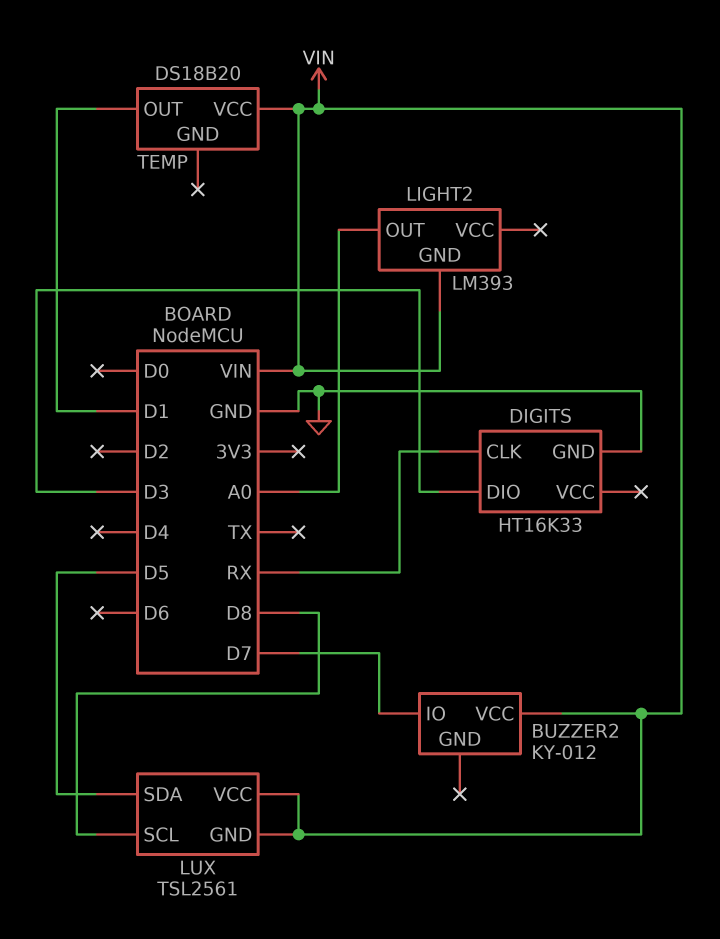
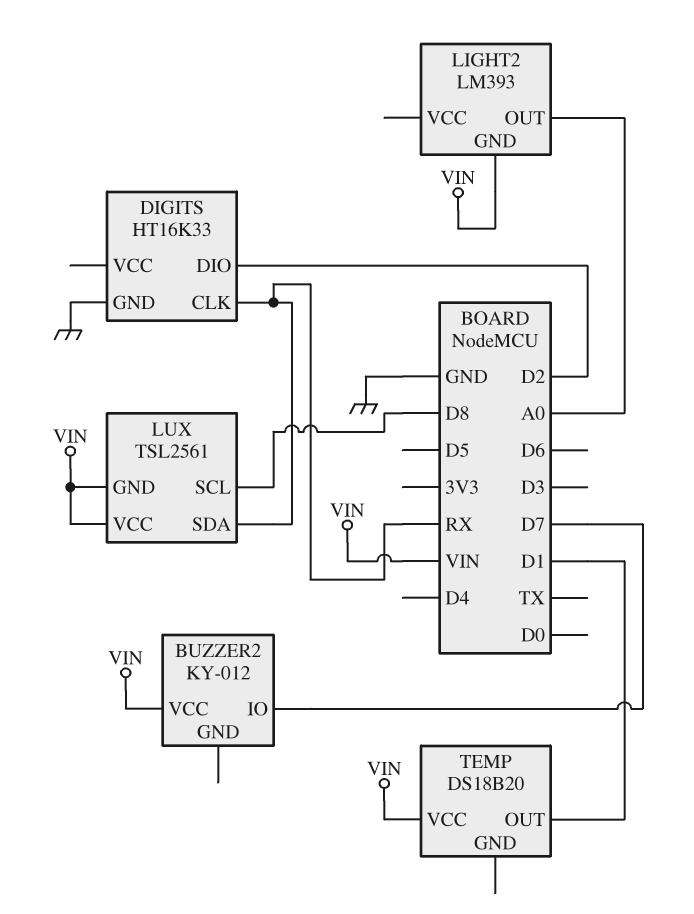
DIGITS pin DIO: D3 -> D2
LUX pin SDA: D5 -> RX

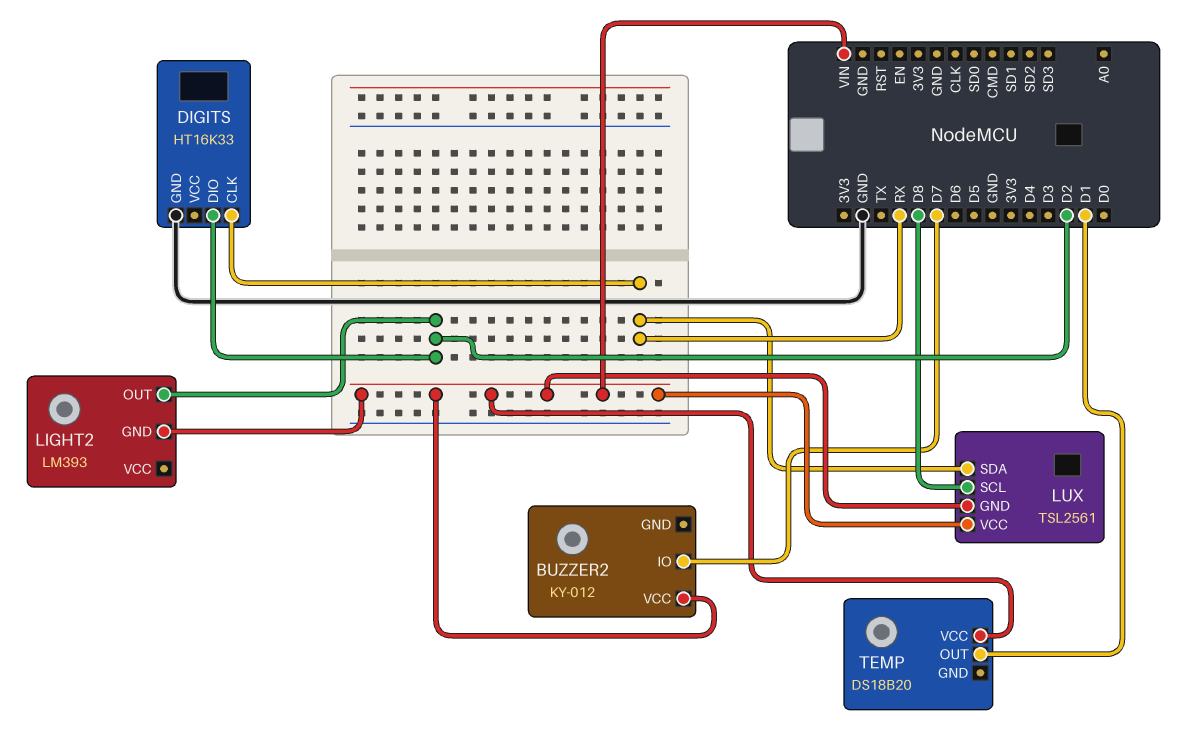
LIGHT2 pin OUT: A0 -> D2

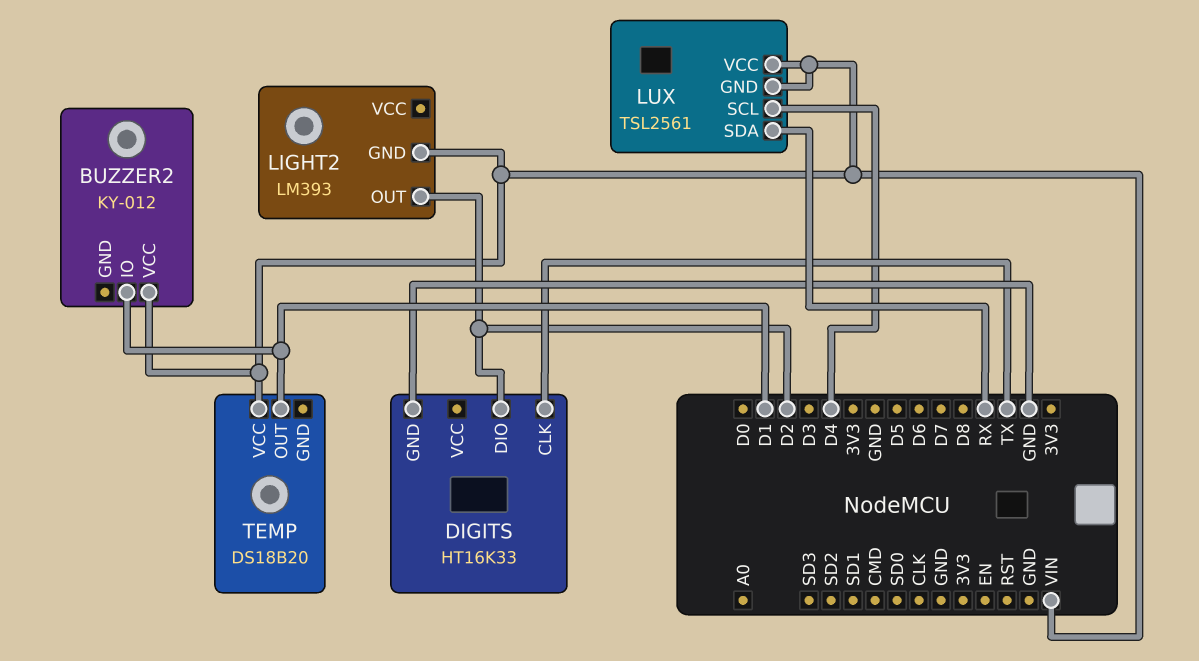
BUZZER2 pin IO: D7 -> D1
DIGITS pin CLK: RX -> TX
LUX pin SCL: D8 -> D4

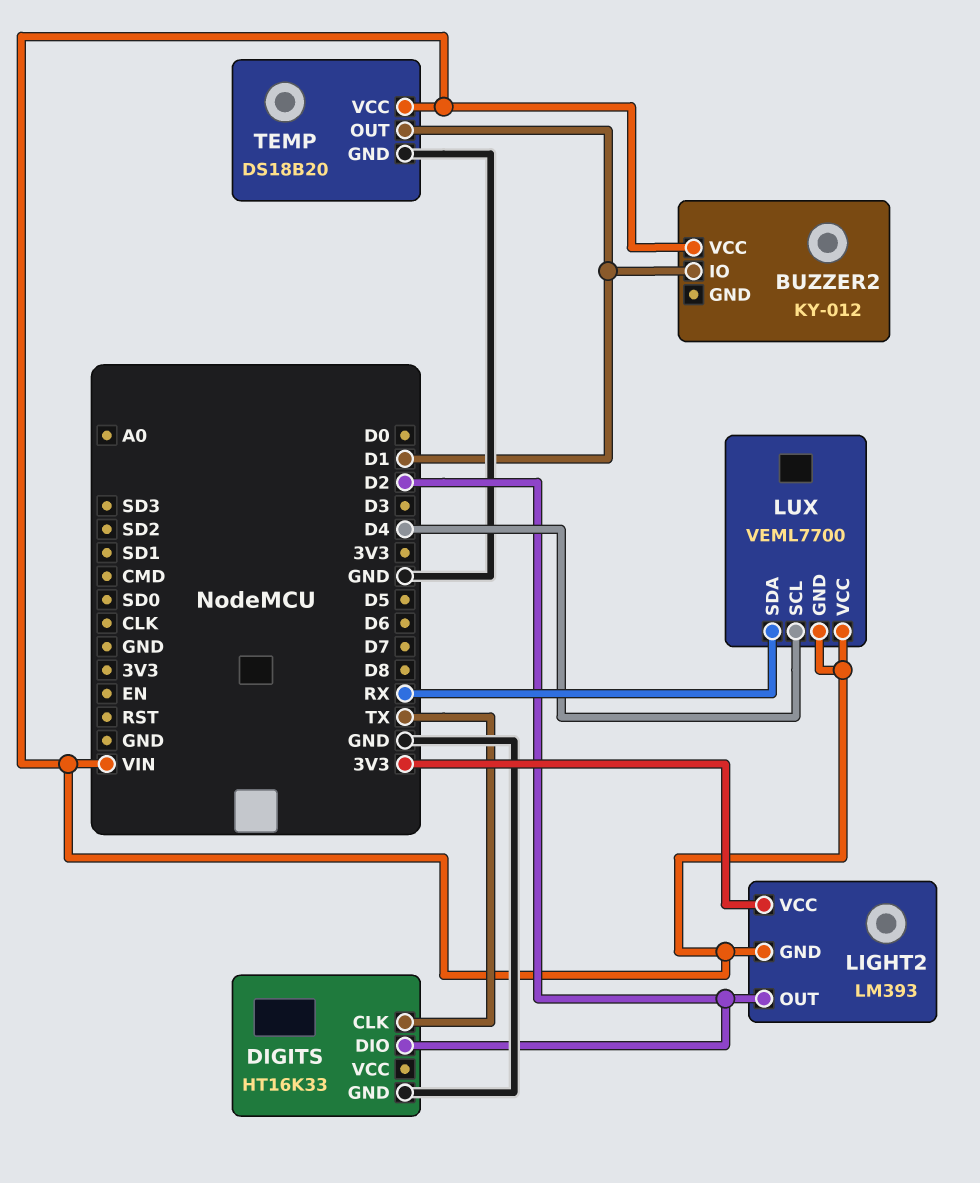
LIGHT2 pin VCC: none -> 3V3
LUX: TSL2561 -> VEML7700
TEMP pin GND: none -> GND

